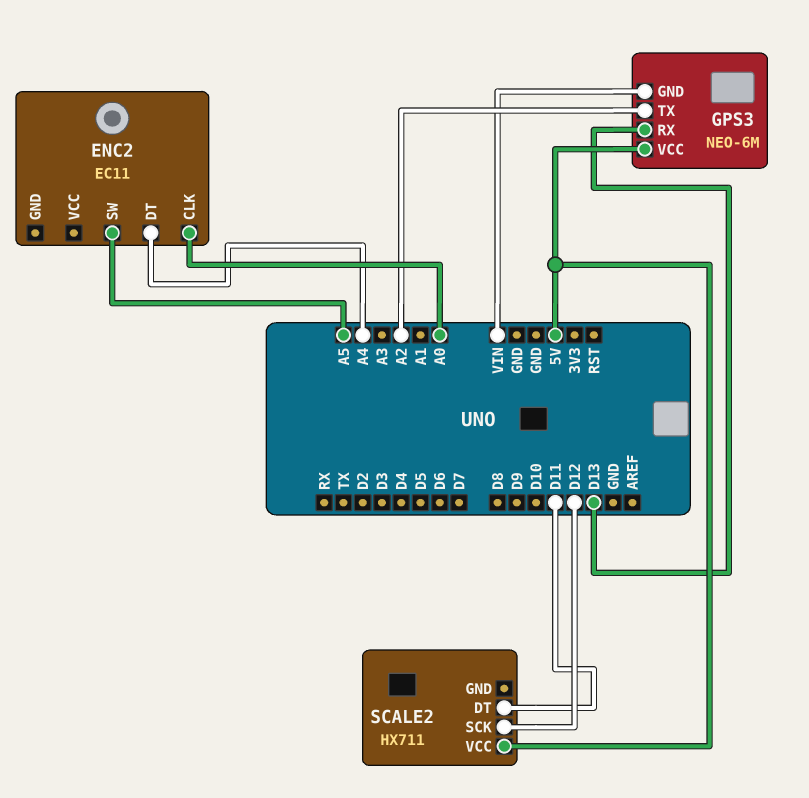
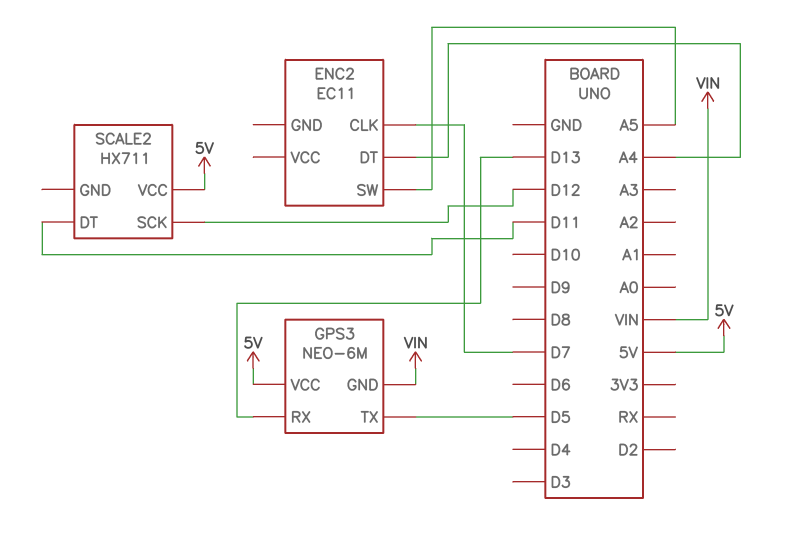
ENC2 pin CLK: A0 -> D7
GPS3 pin TX: A2 -> D5

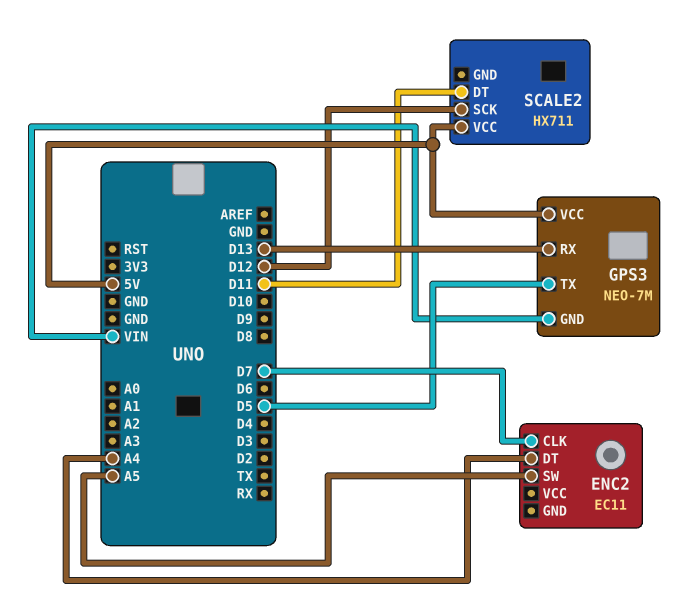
GPS3: NEO-6M -> NEO-7M

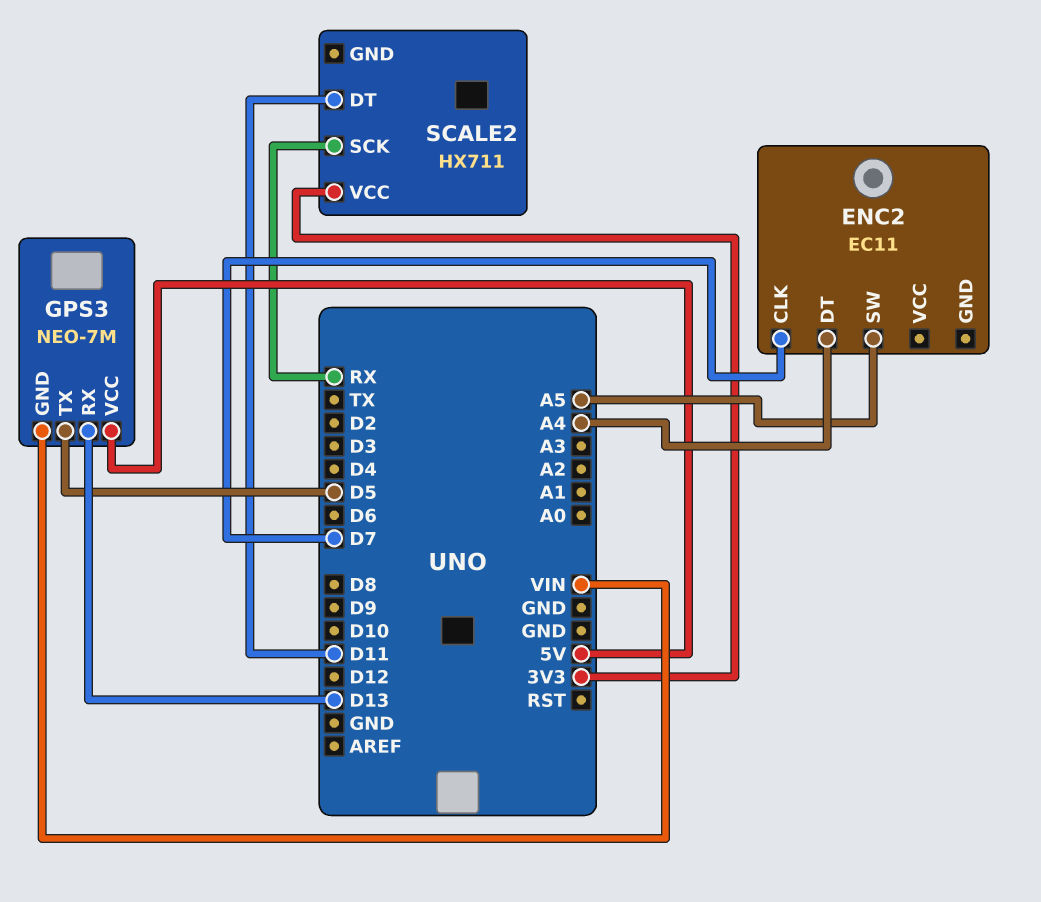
SCALE2 pin SCK: D12 -> RX
SCALE2 pin VCC: 5V -> 3V3

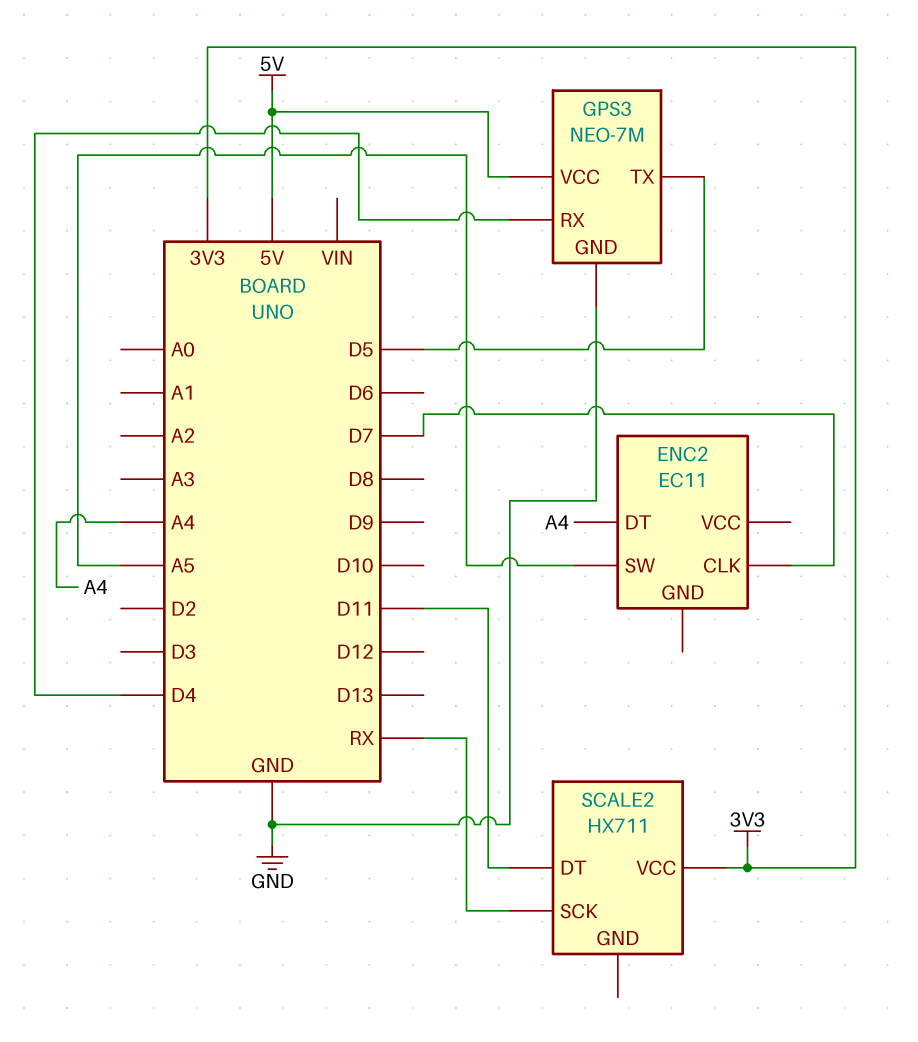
GPS3 pin GND: VIN -> GND
GPS3 pin RX: D13 -> D4

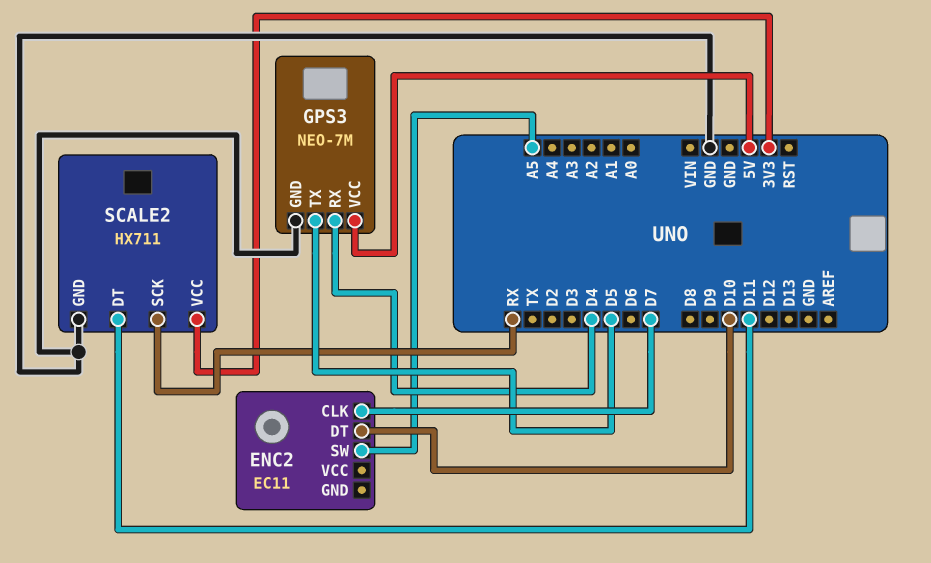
ENC2 pin DT: A4 -> D10
SCALE2 pin GND: none -> GND

